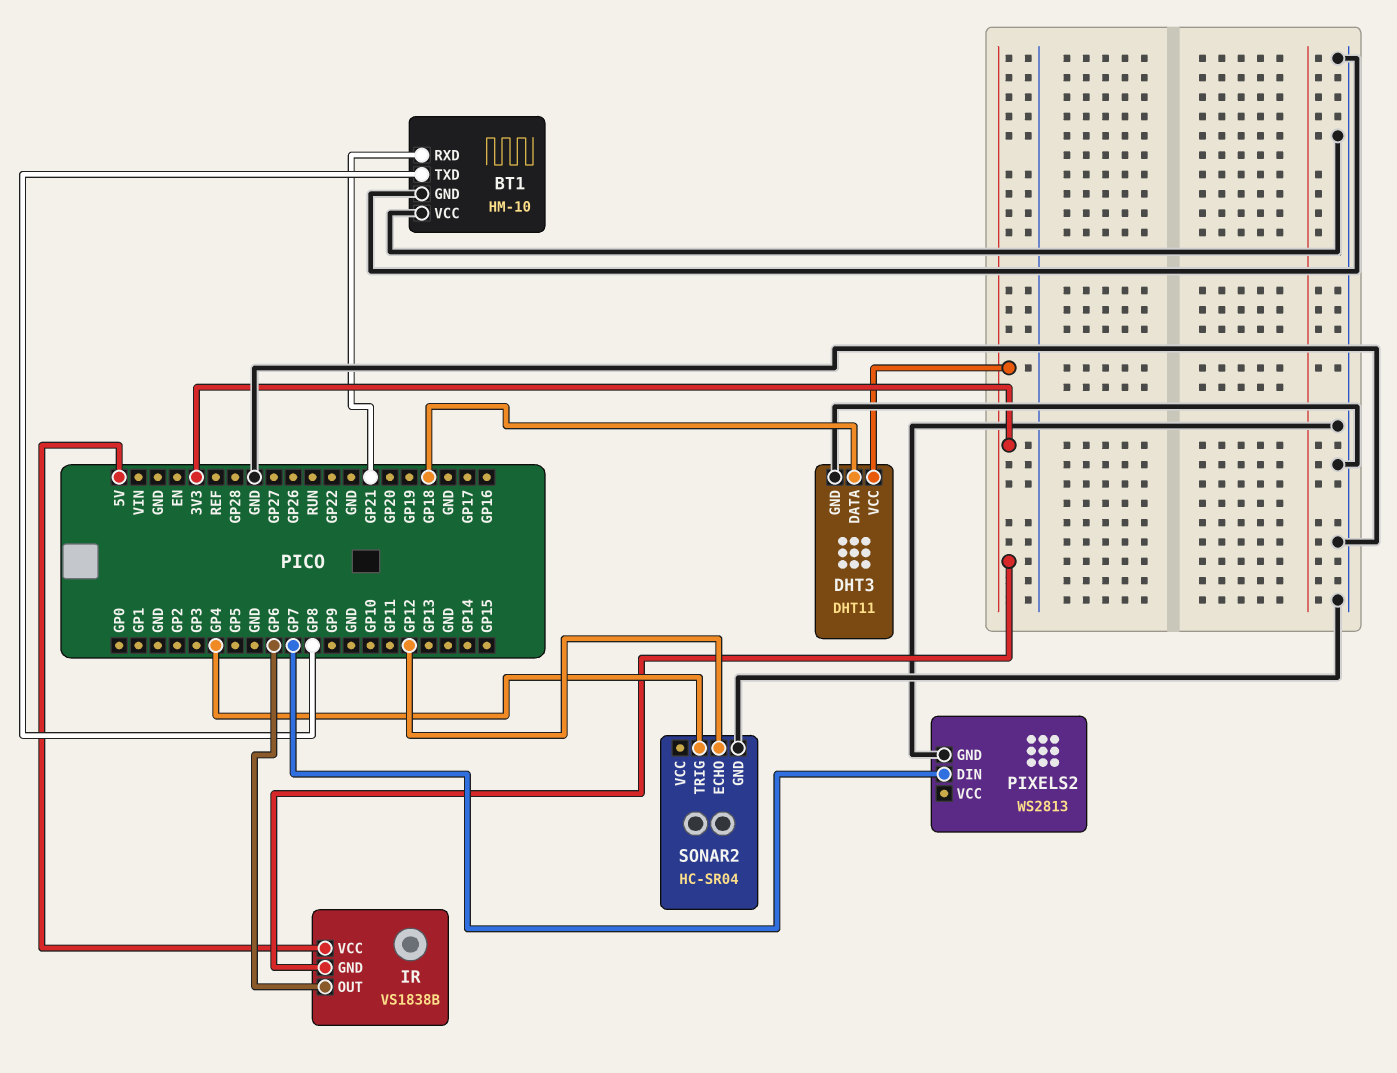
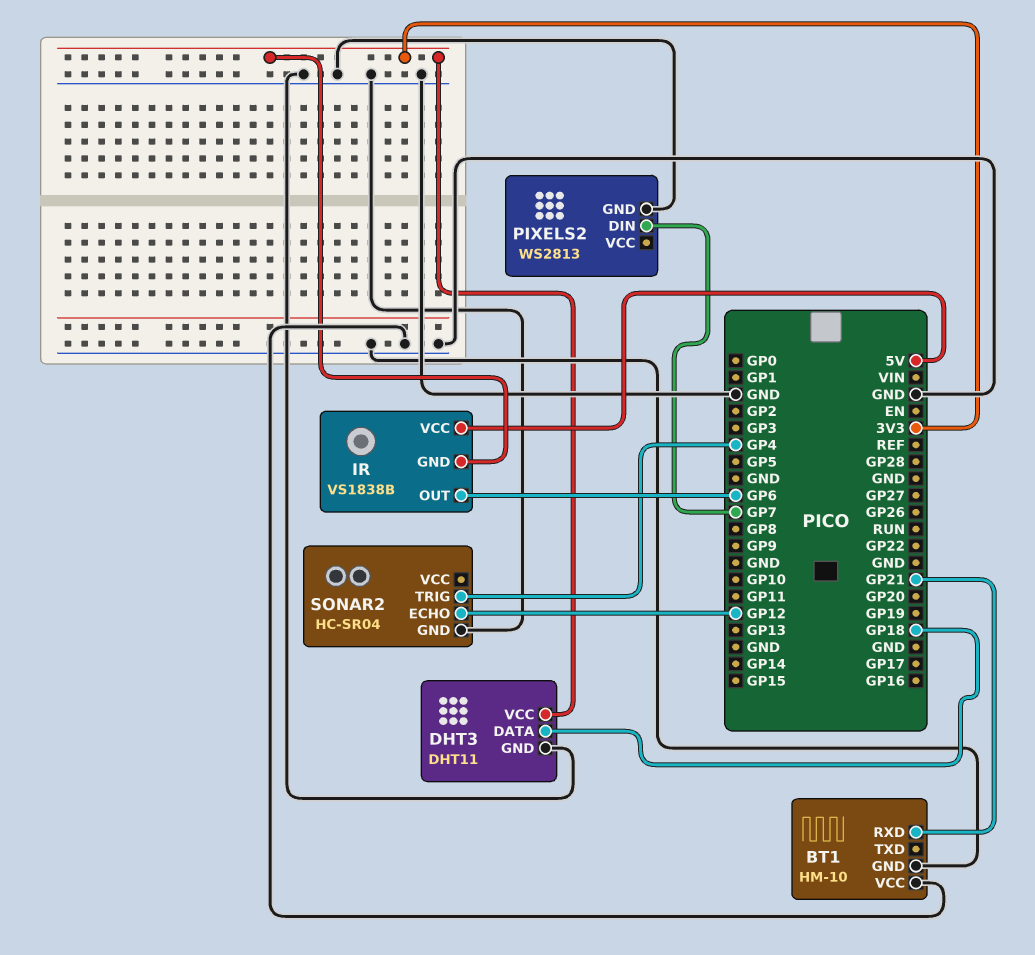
BT1 pin TXD: GP8 -> none

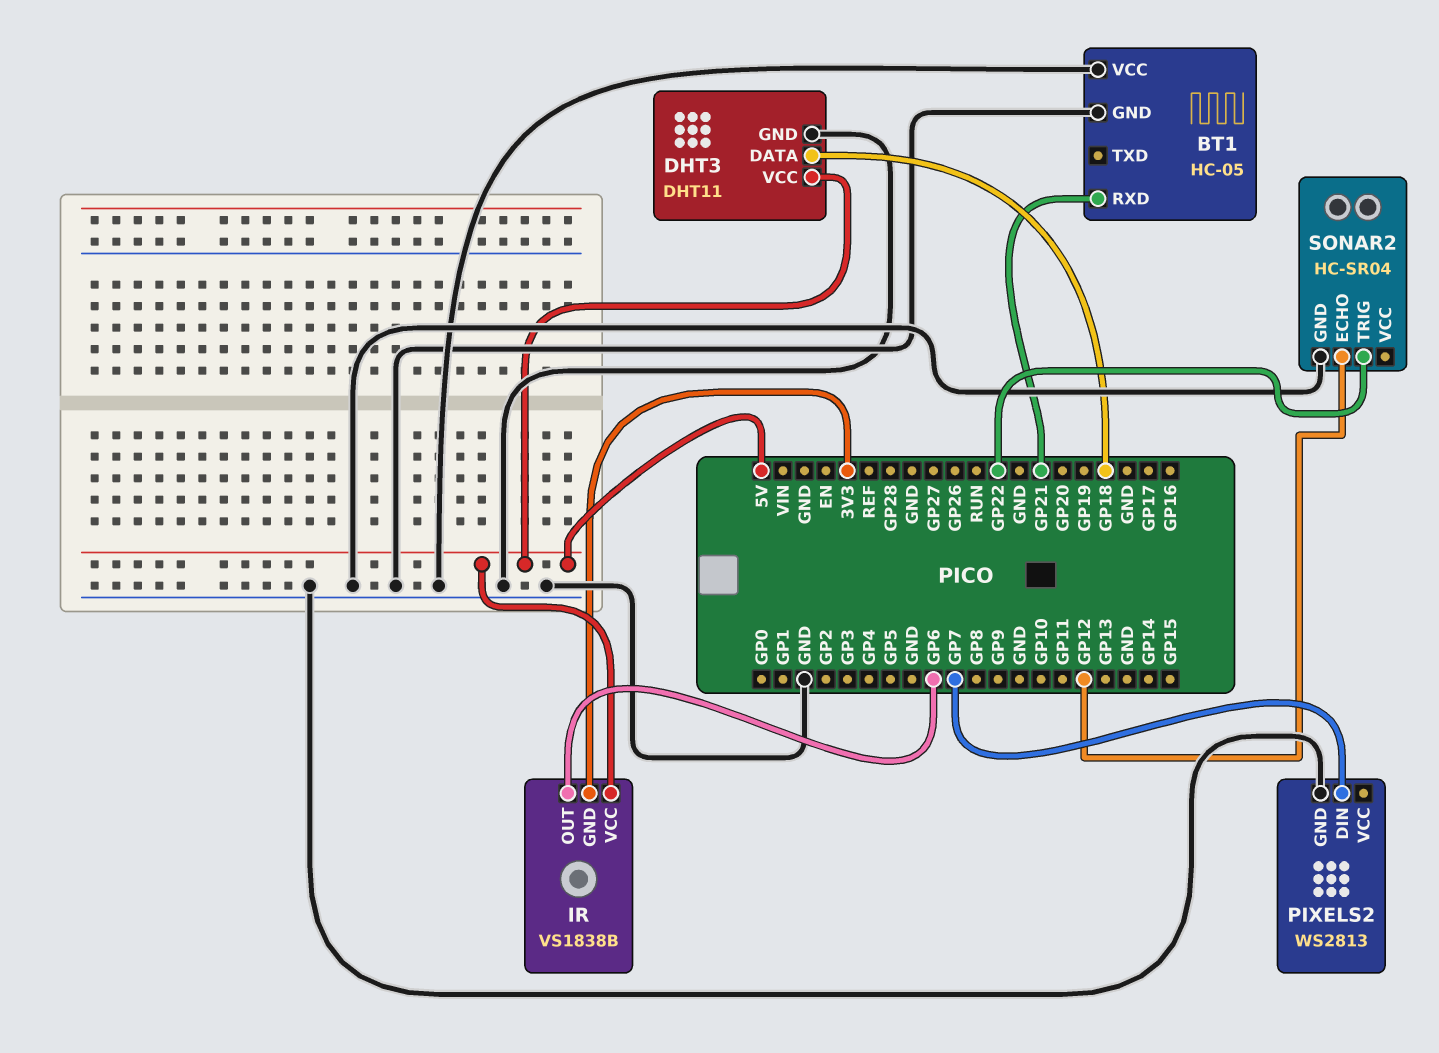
BT1: HM-10 -> HC-05
DHT3 pin VCC: 3V3 -> 5V
SONAR2 pin TRIG: GP4 -> GP22

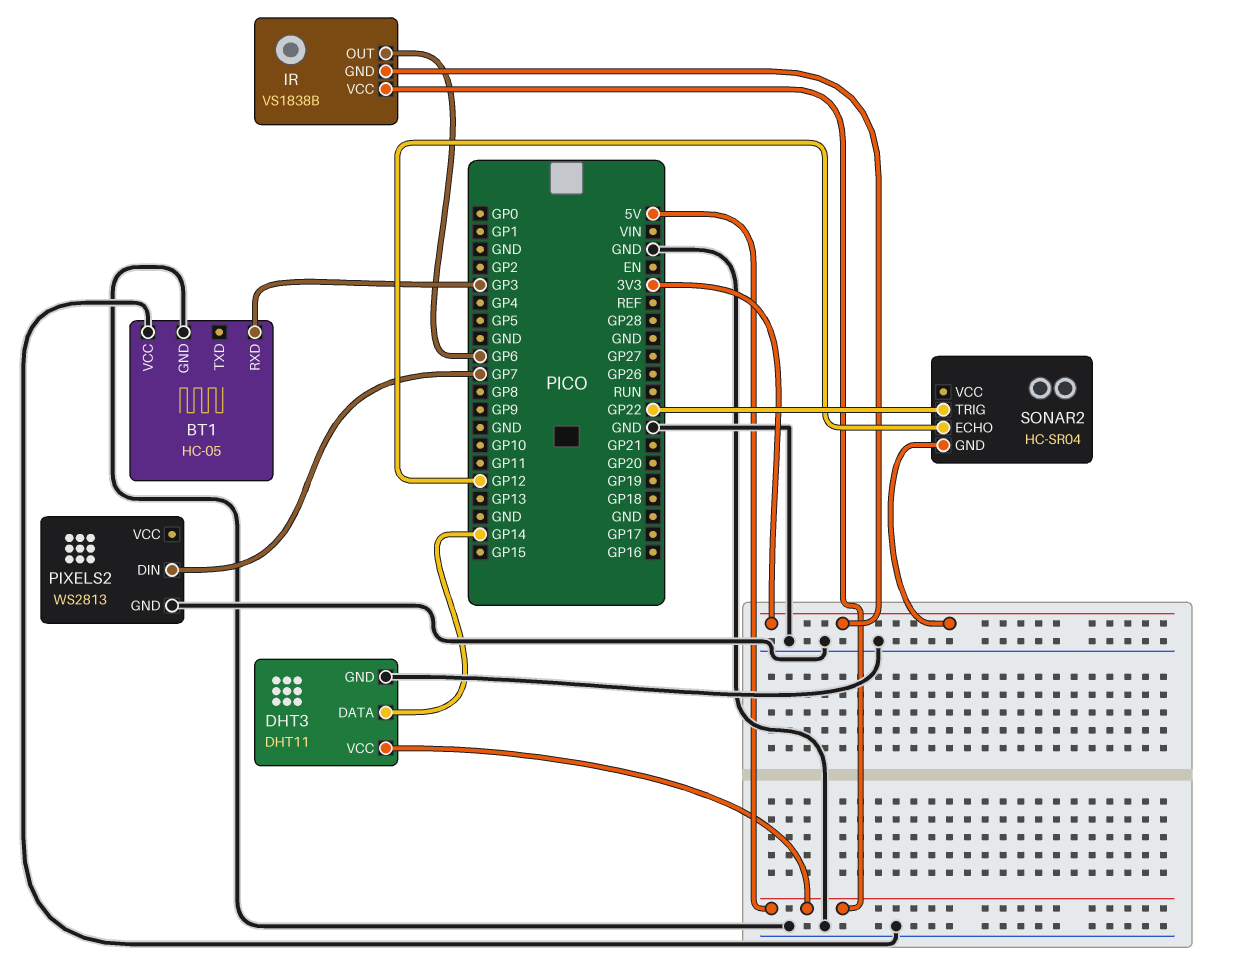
BT1 pin RXD: GP21 -> GP3
DHT3 pin DATA: GP18 -> GP14
SONAR2 pin GND: GND -> 3V3

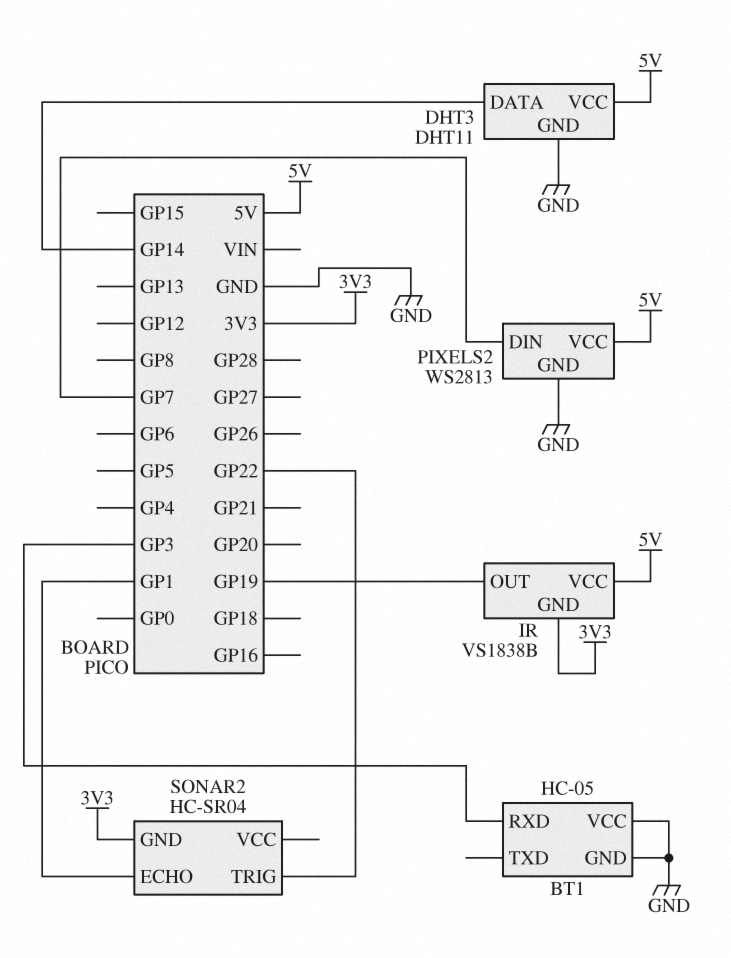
IR pin OUT: GP6 -> GP19
PIXELS2 pin VCC: none -> 5V
SONAR2 pin ECHO: GP12 -> GP1

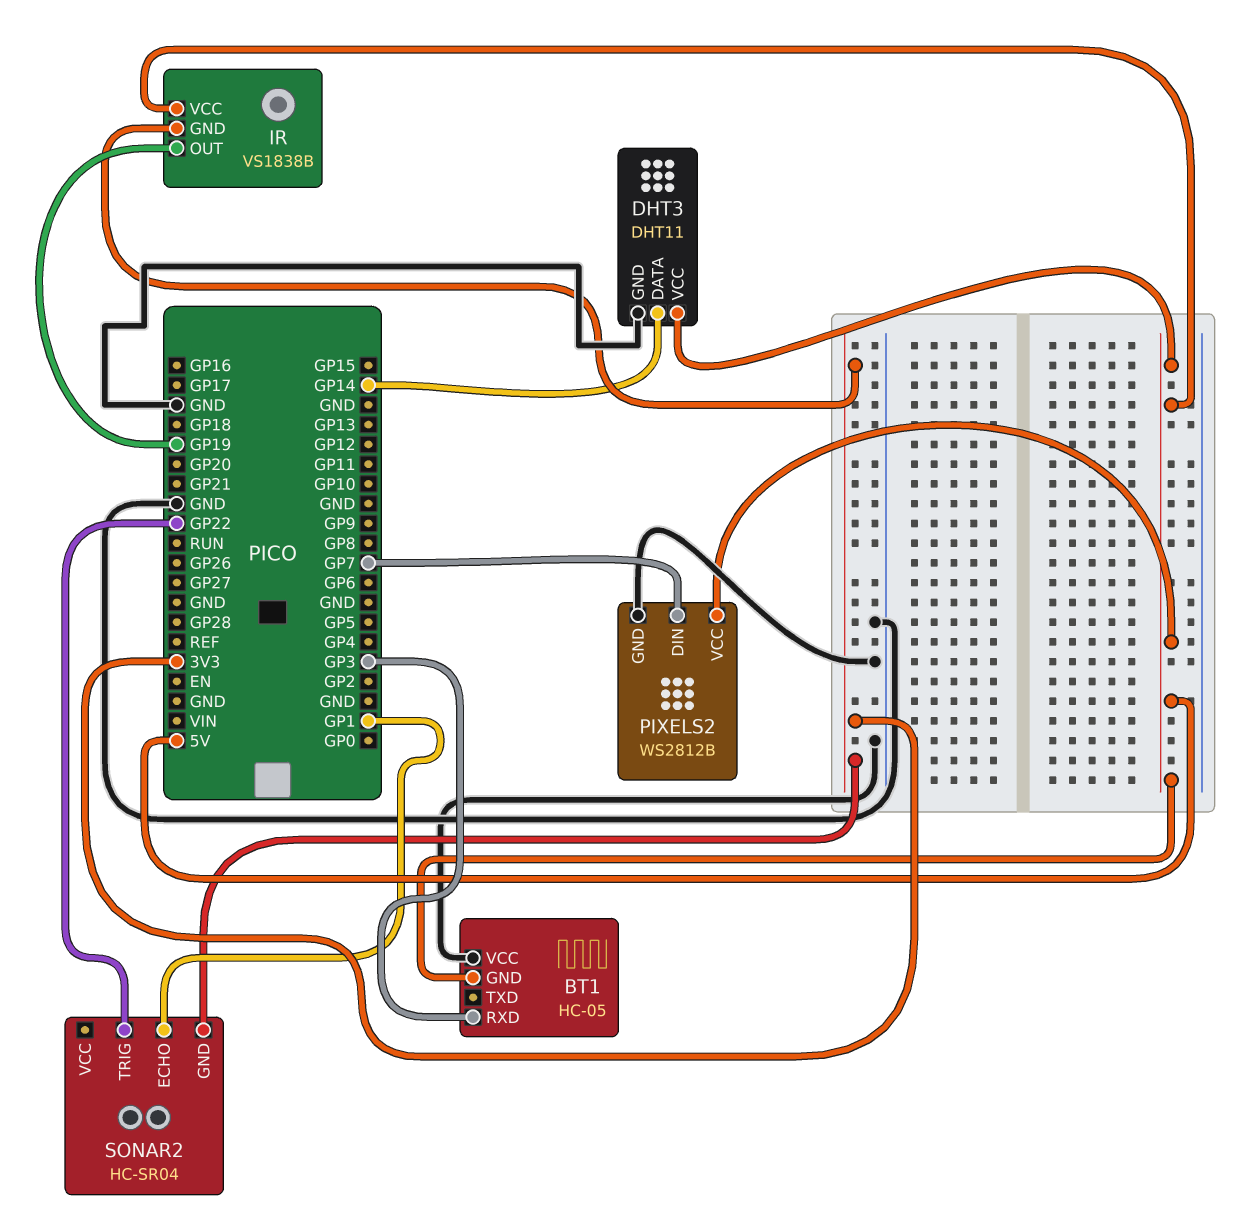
BT1 pin GND: GND -> 5V
PIXELS2: WS2813 -> WS2812B

